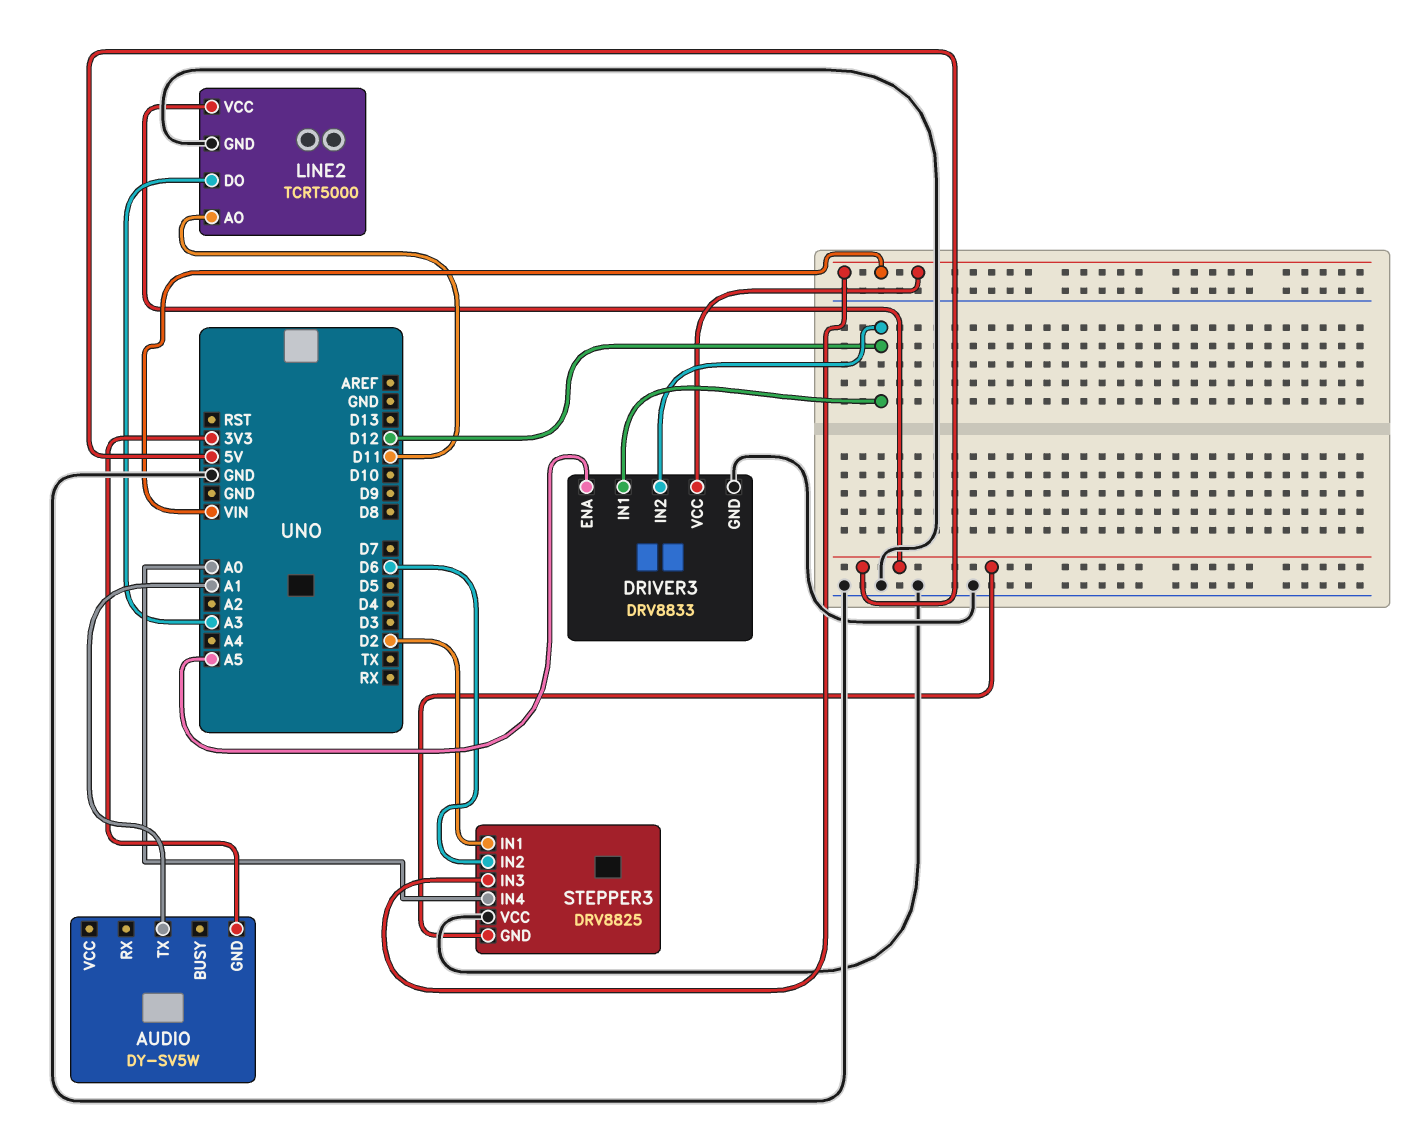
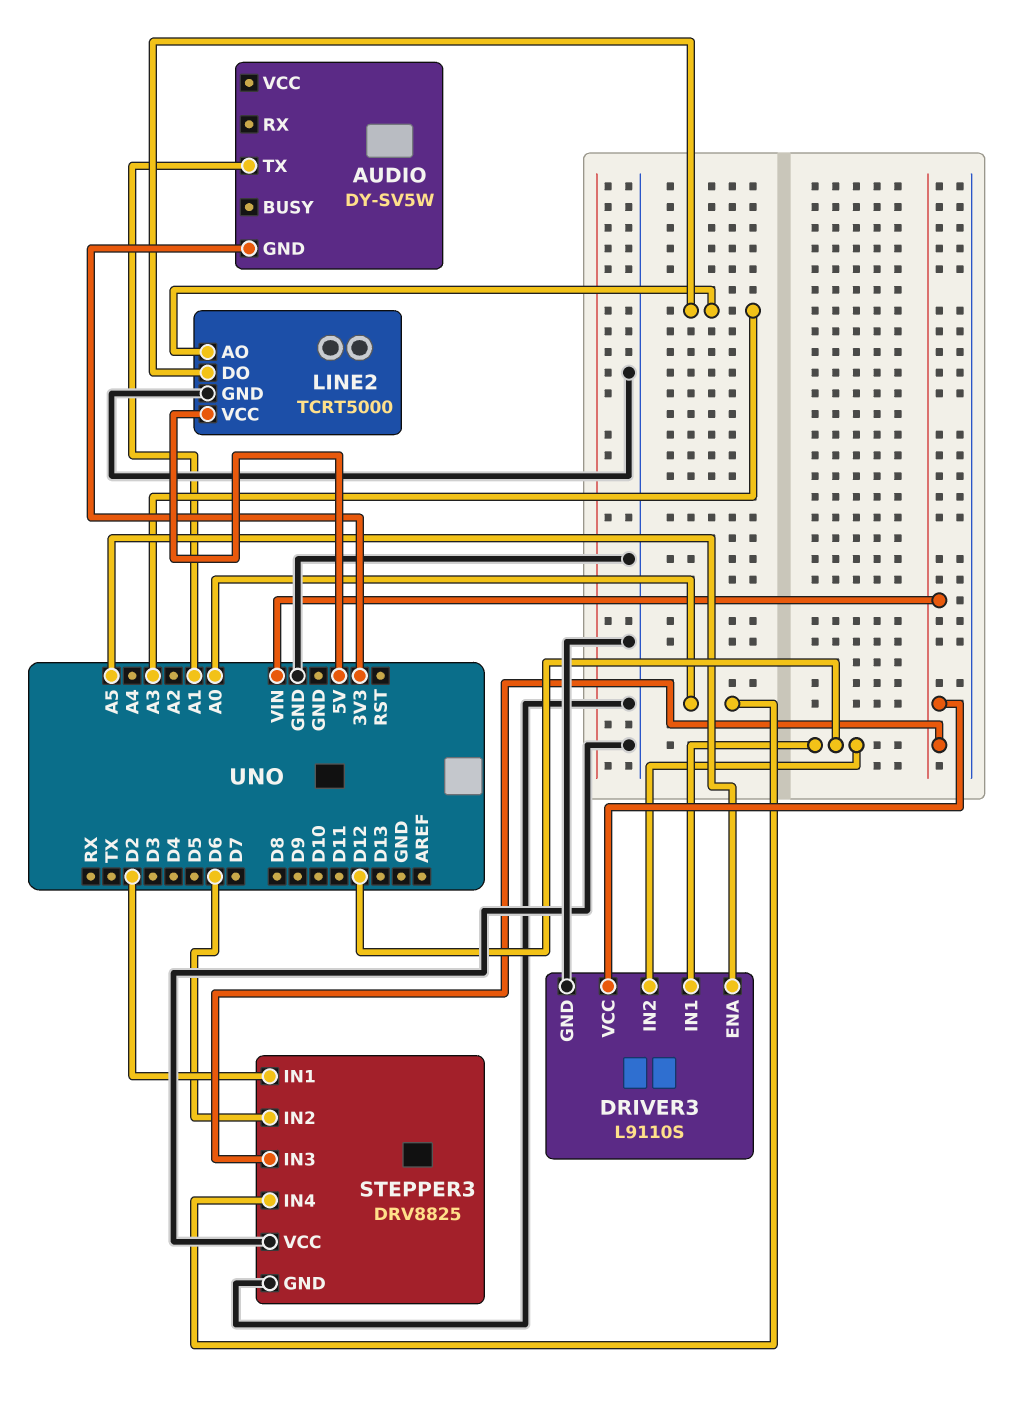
DRIVER3: DRV8833 -> L9110S
LINE2 pin AO: D11 -> A3
STEPPER3 pin GND: 5V -> GND

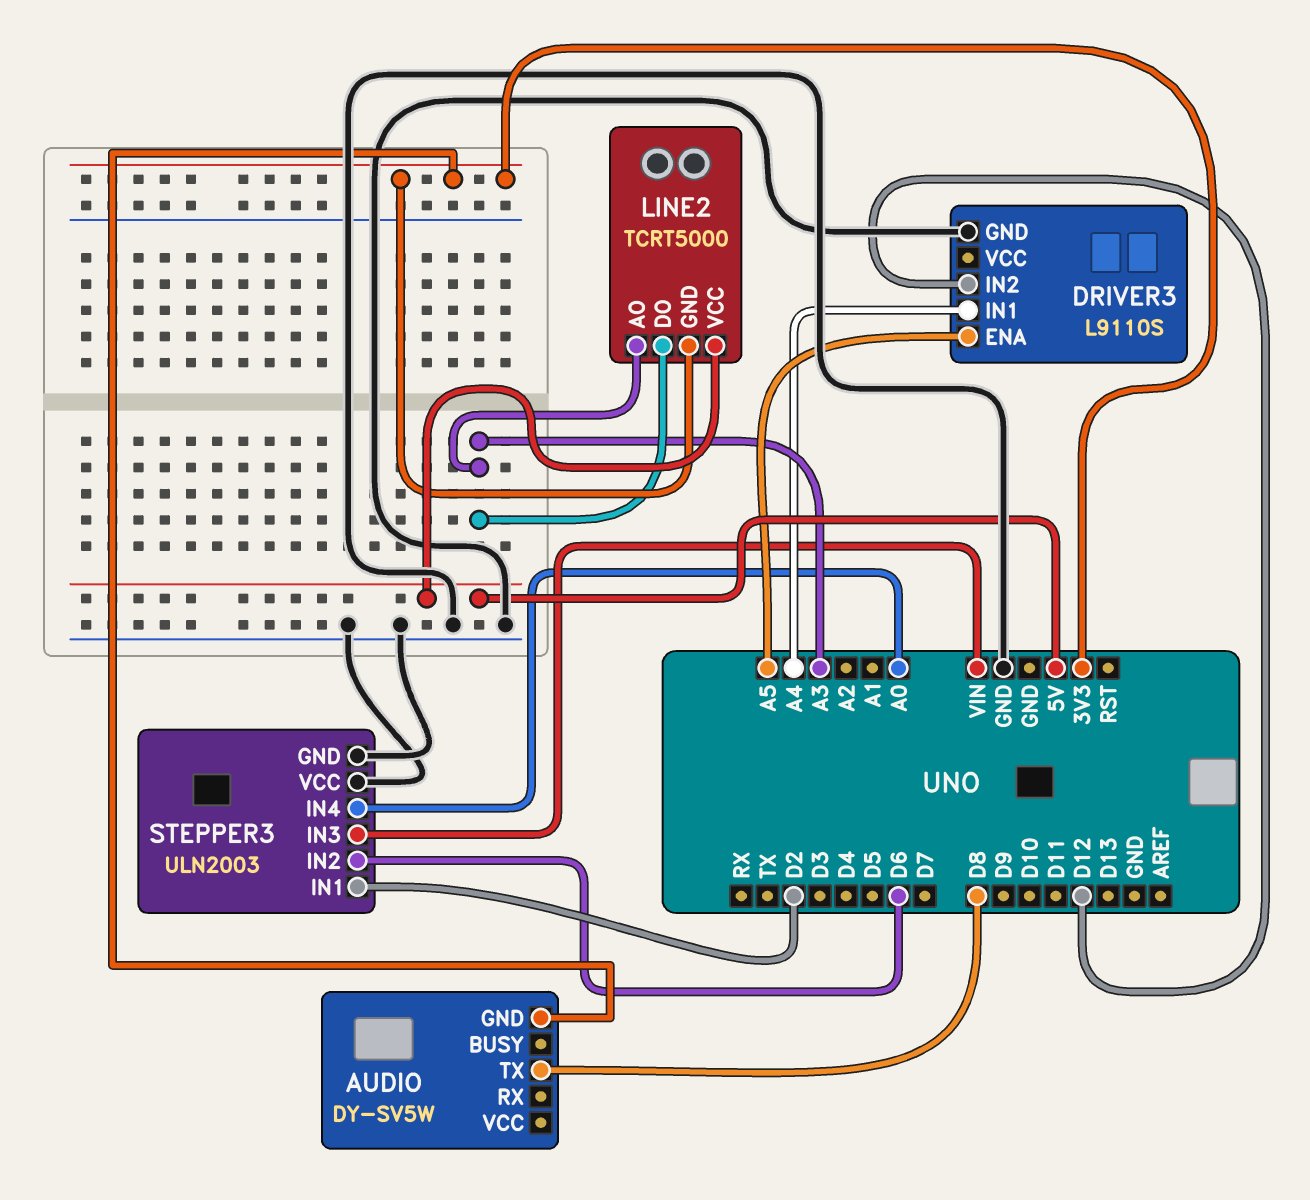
AUDIO pin TX: A1 -> D8
DRIVER3 pin IN1: D12 -> A4
DRIVER3 pin VCC: VIN -> none
LINE2 pin GND: GND -> 3V3
STEPPER3: DRV8825 -> ULN2003

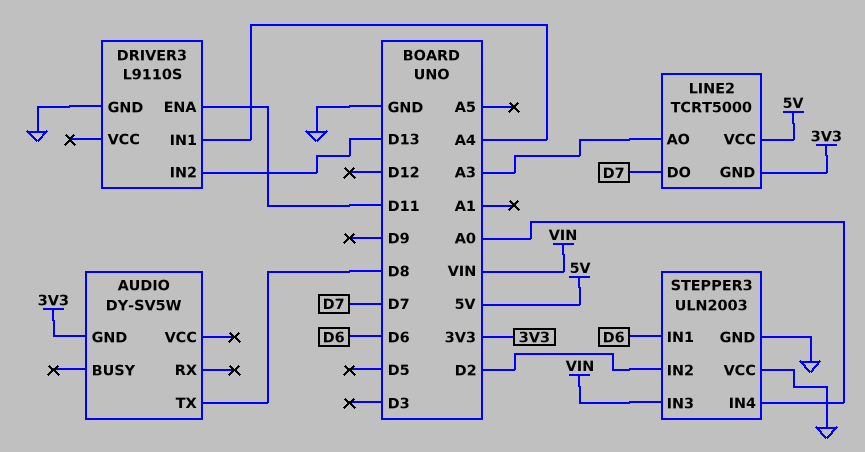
DRIVER3 pin ENA: A5 -> D11
DRIVER3 pin IN2: D12 -> D13
LINE2 pin DO: A3 -> D7
STEPPER3 pin IN1: D2 -> D6
STEPPER3 pin IN2: D6 -> D2

